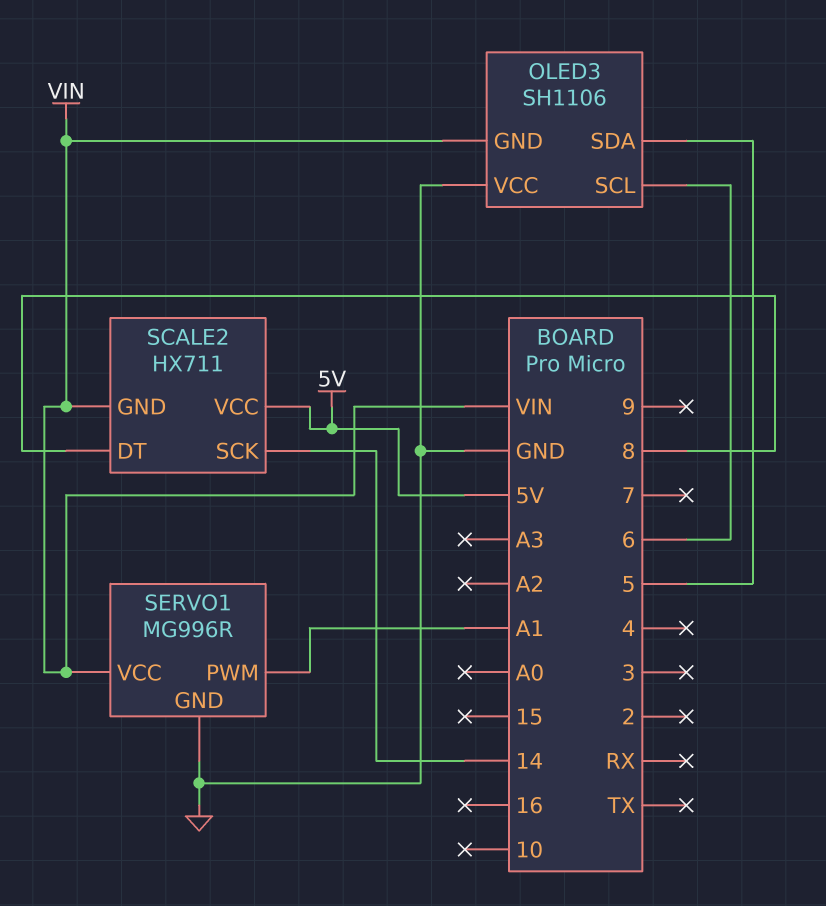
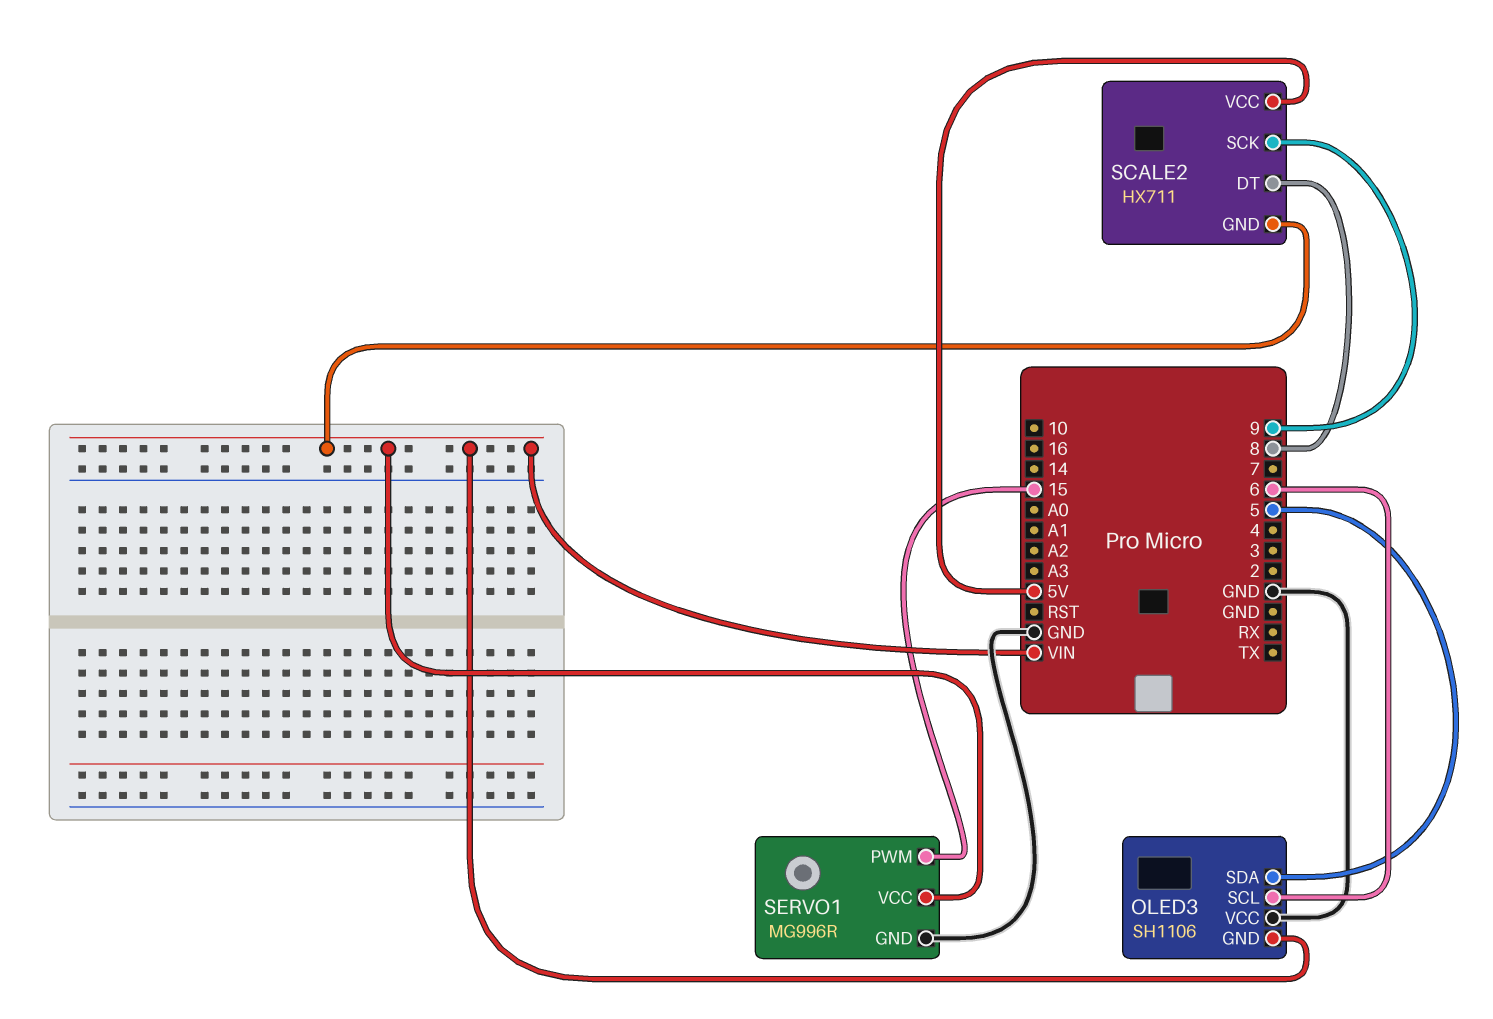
SCALE2 pin SCK: 14 -> 9
SERVO1 pin PWM: A1 -> 15

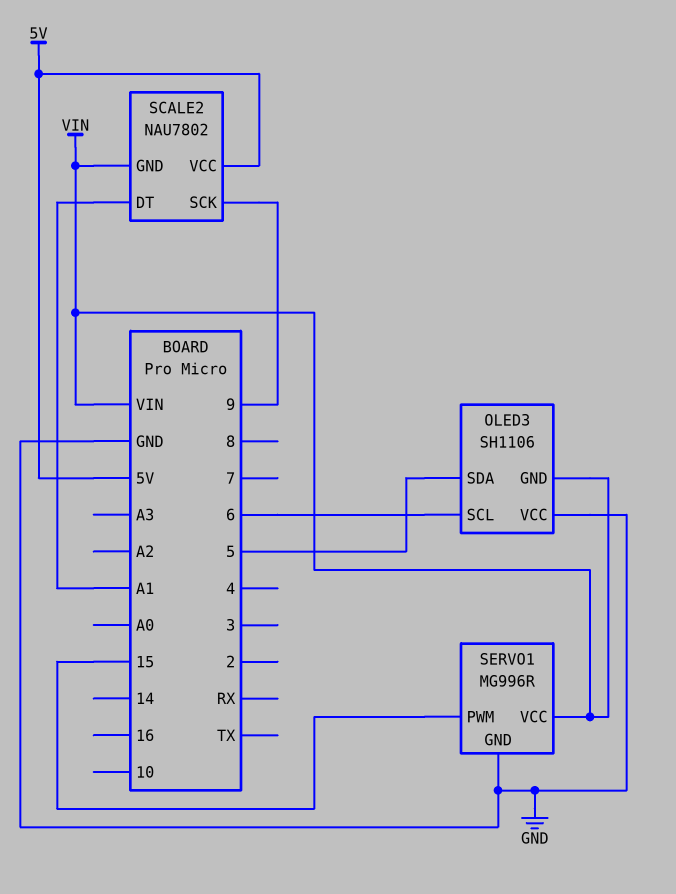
SCALE2: HX711 -> NAU7802
SCALE2 pin DT: 8 -> A1

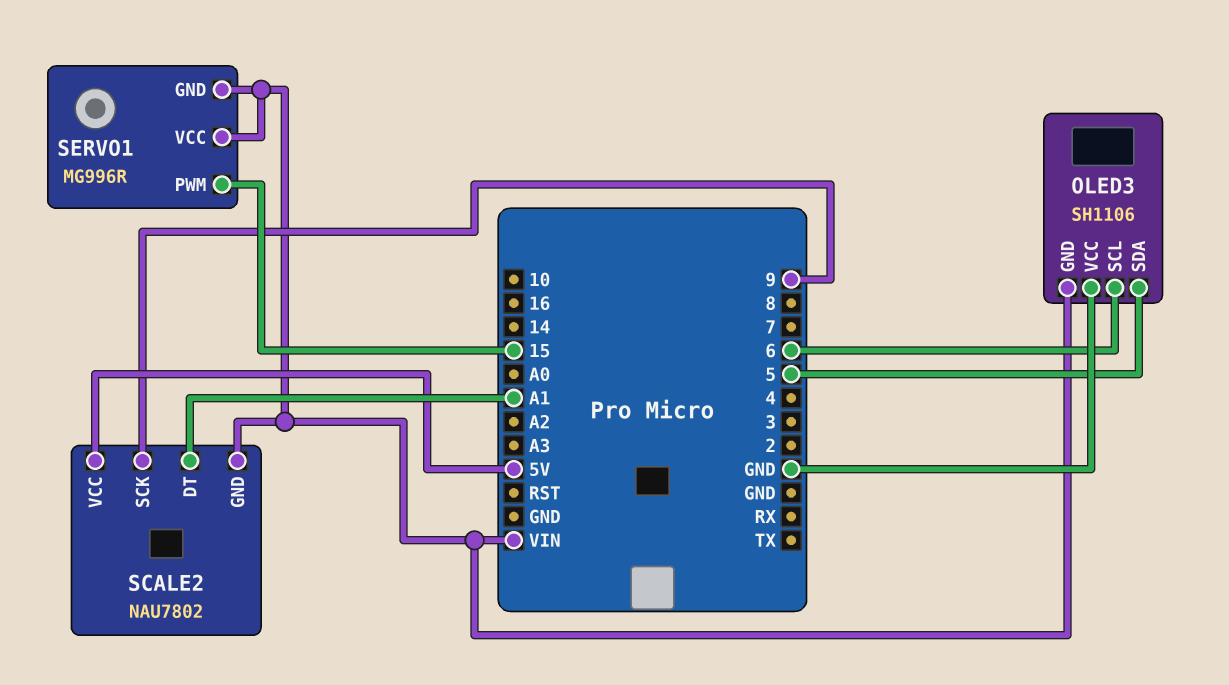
SERVO1 pin GND: GND -> VIN

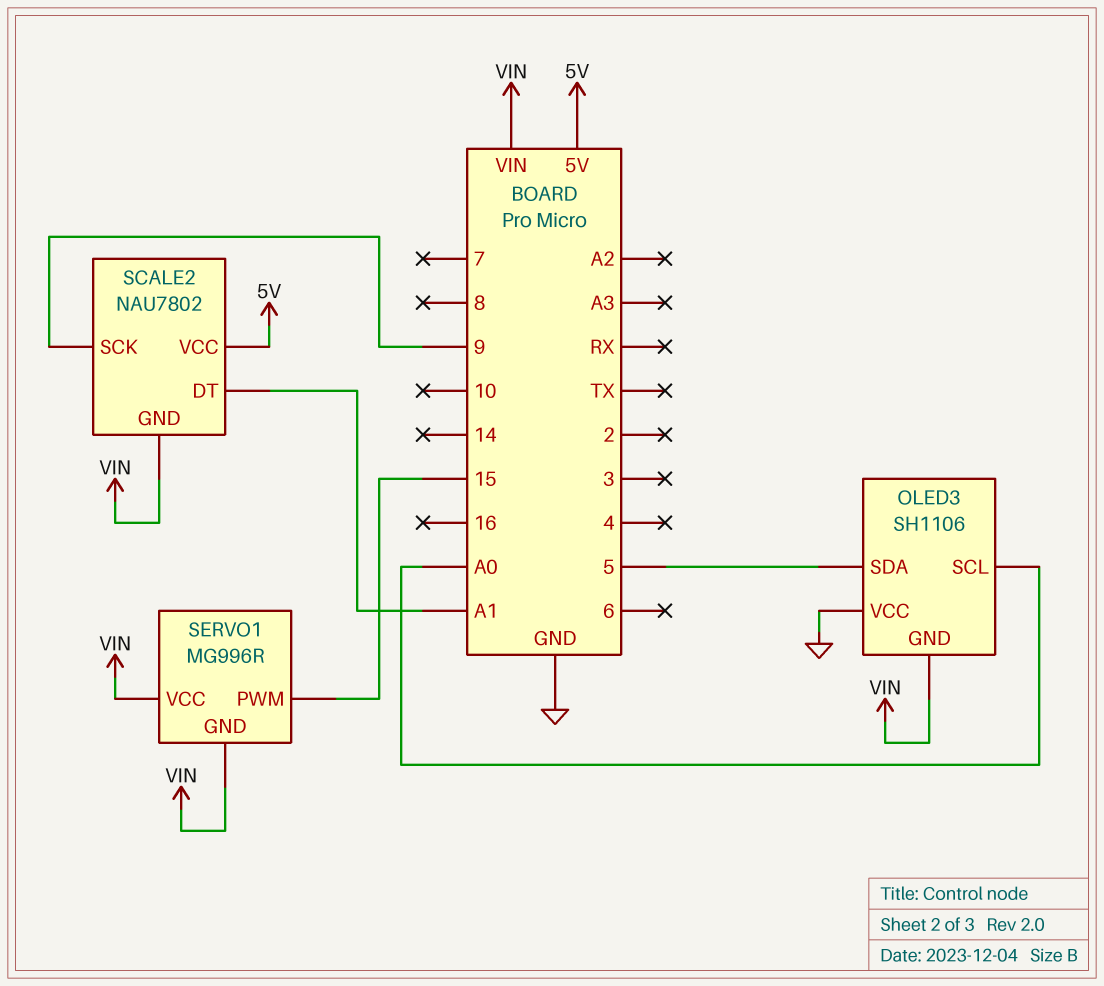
OLED3 pin SCL: 6 -> A0

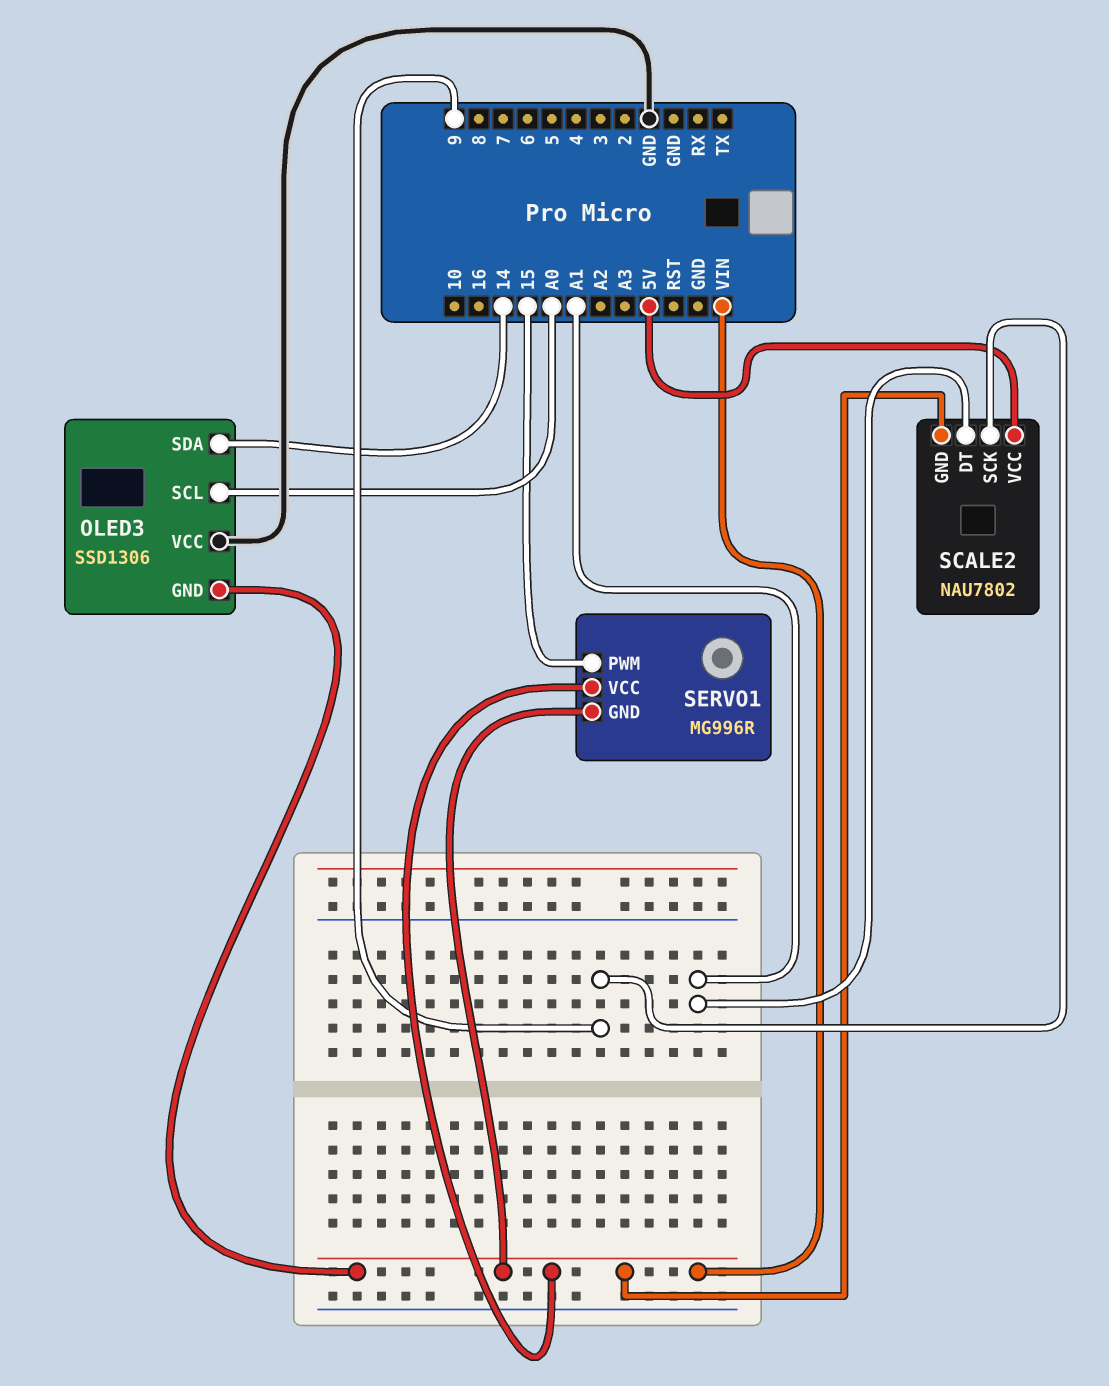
OLED3: SH1106 -> SSD1306
OLED3 pin SDA: 5 -> 14

